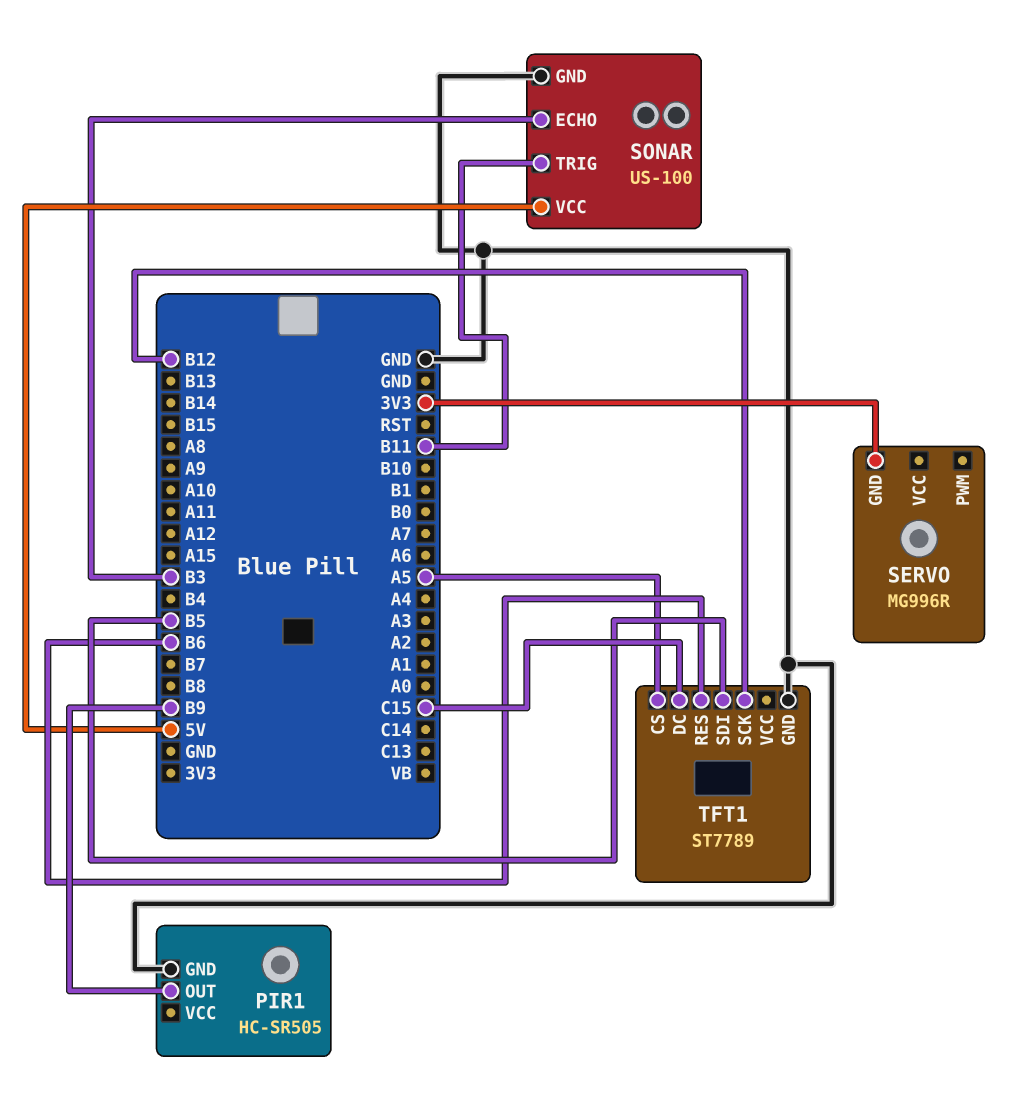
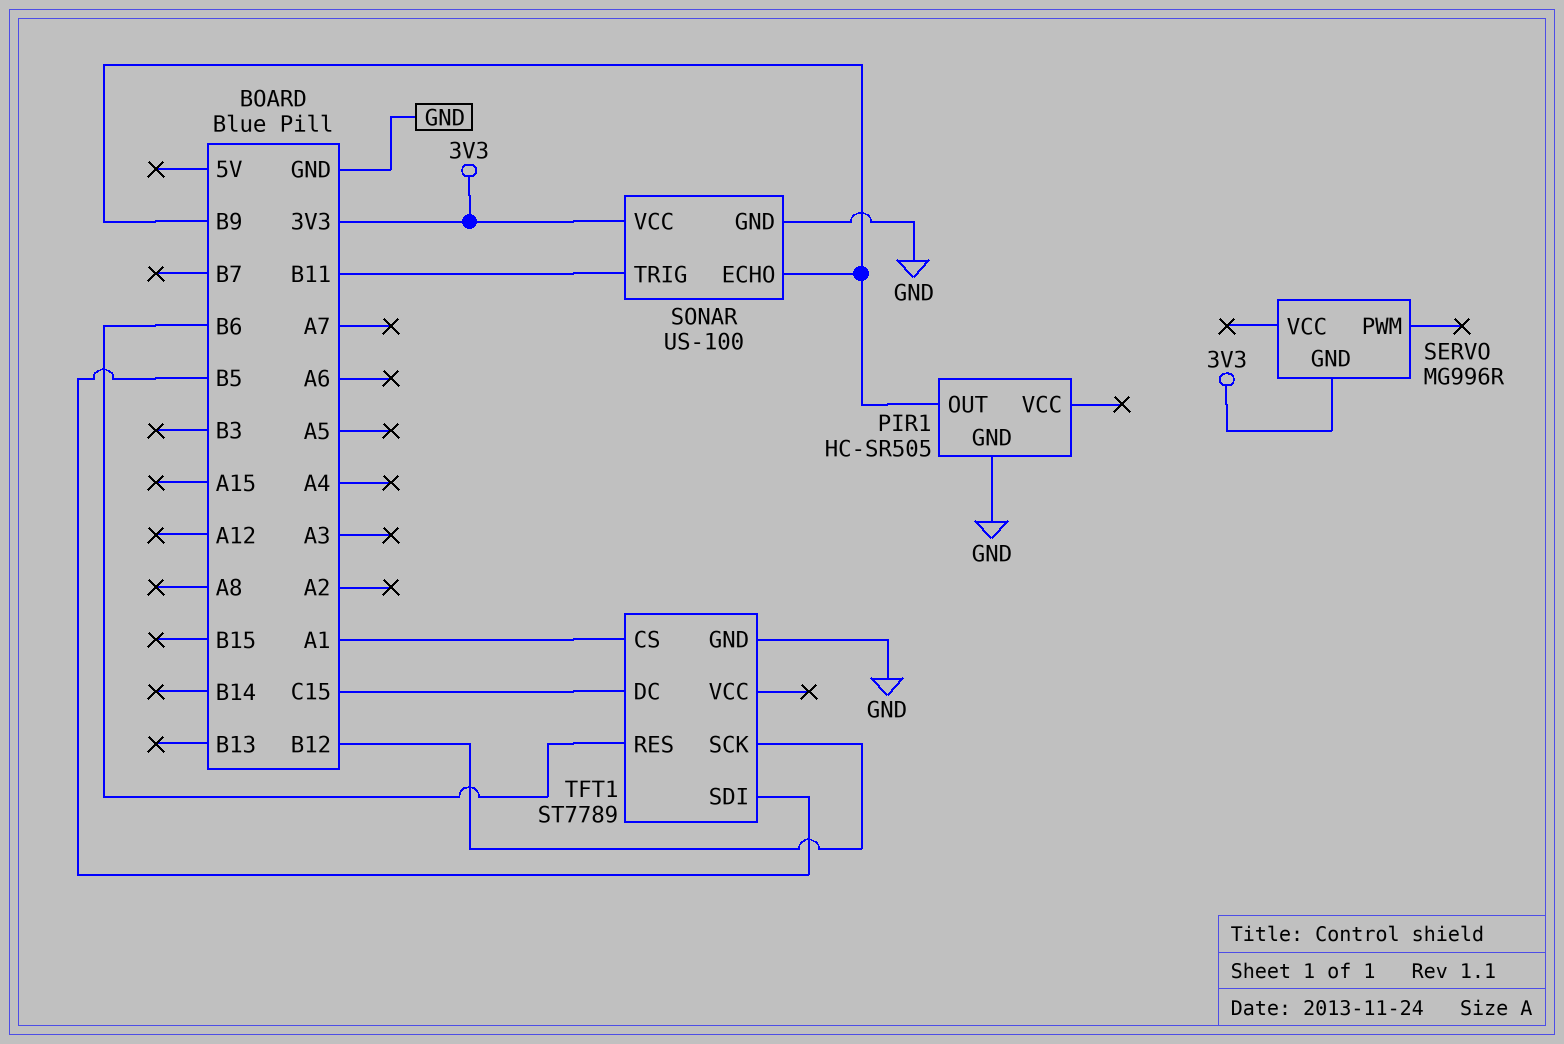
SONAR pin ECHO: B3 -> B9
SONAR pin VCC: 5V -> 3V3
TFT1 pin CS: A5 -> A1

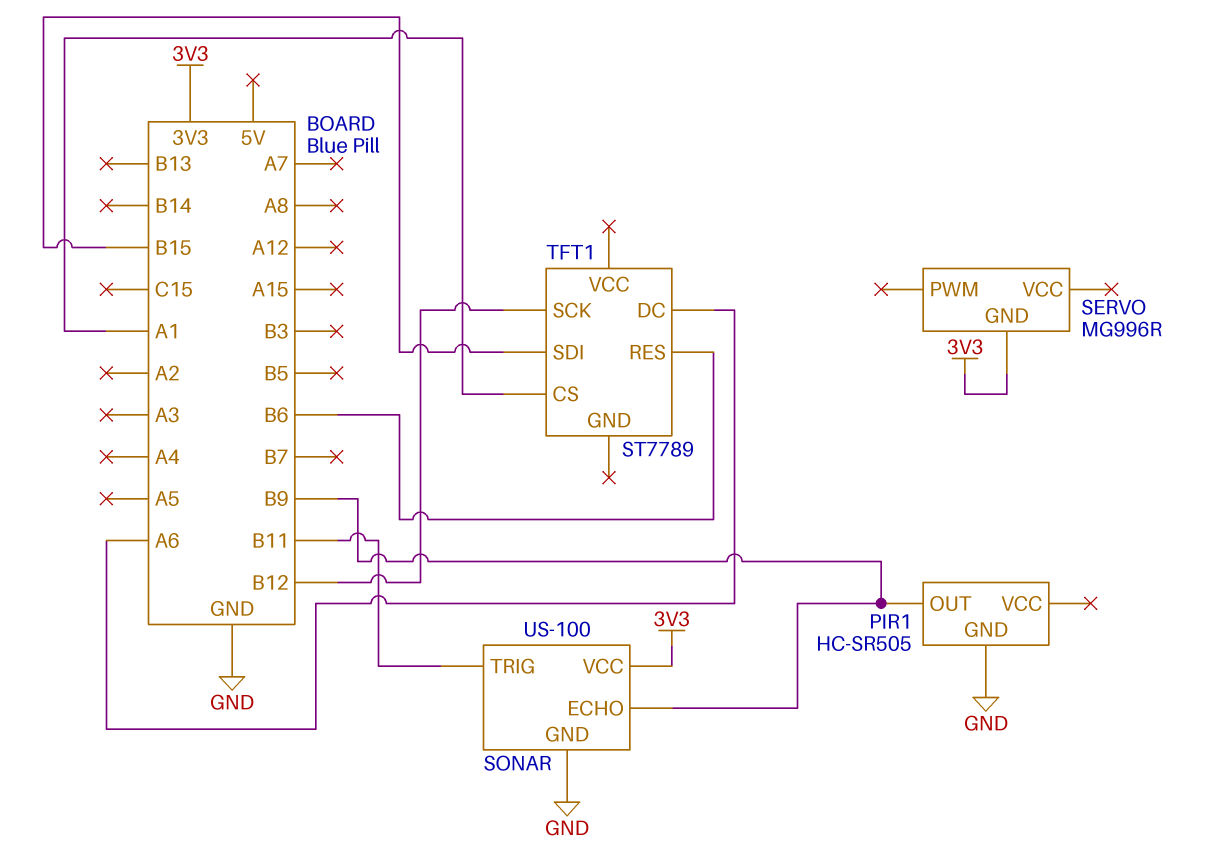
TFT1 pin DC: C15 -> A6
TFT1 pin GND: GND -> none
TFT1 pin SDI: B5 -> B15

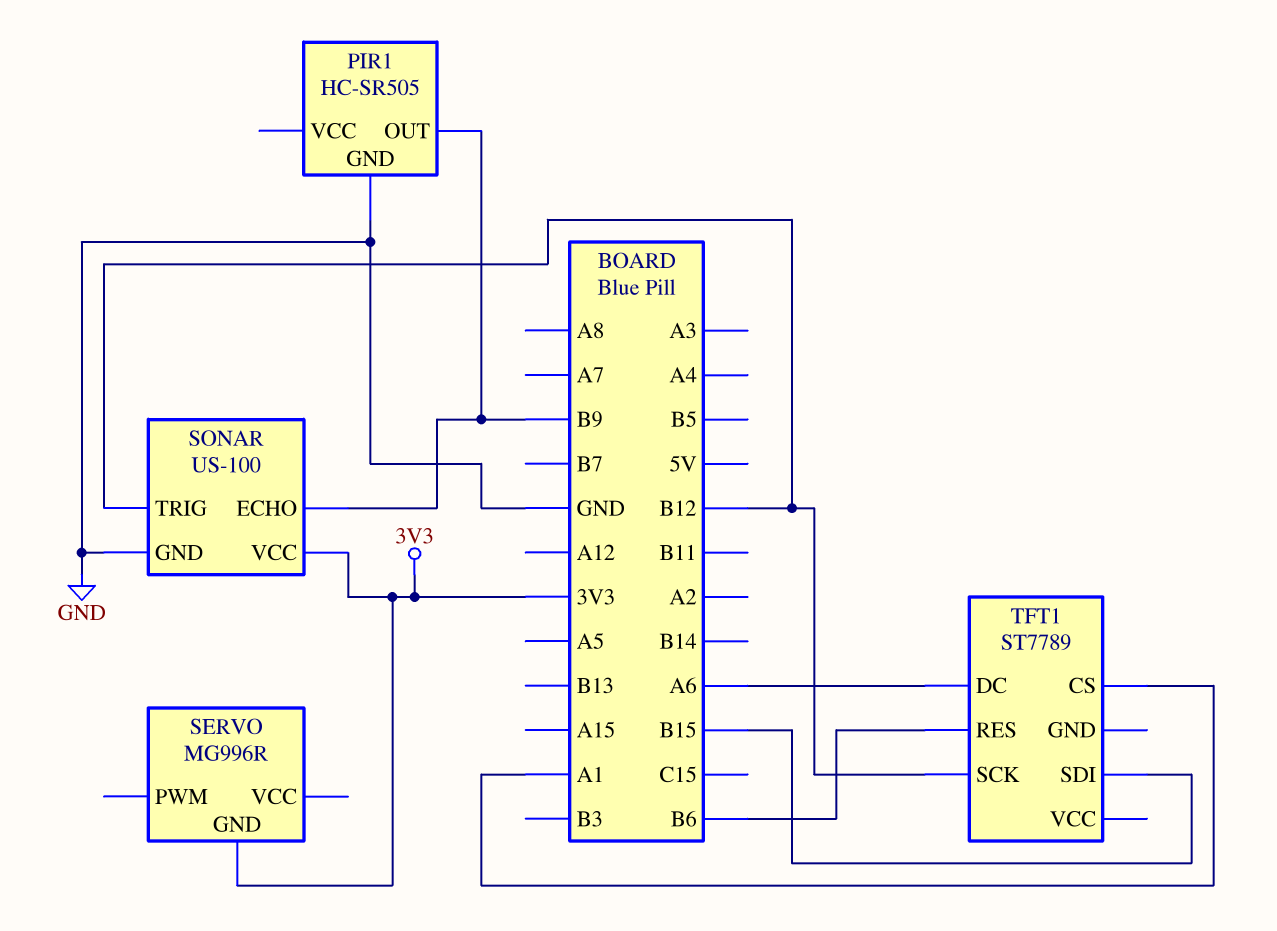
SONAR pin TRIG: B11 -> B12

